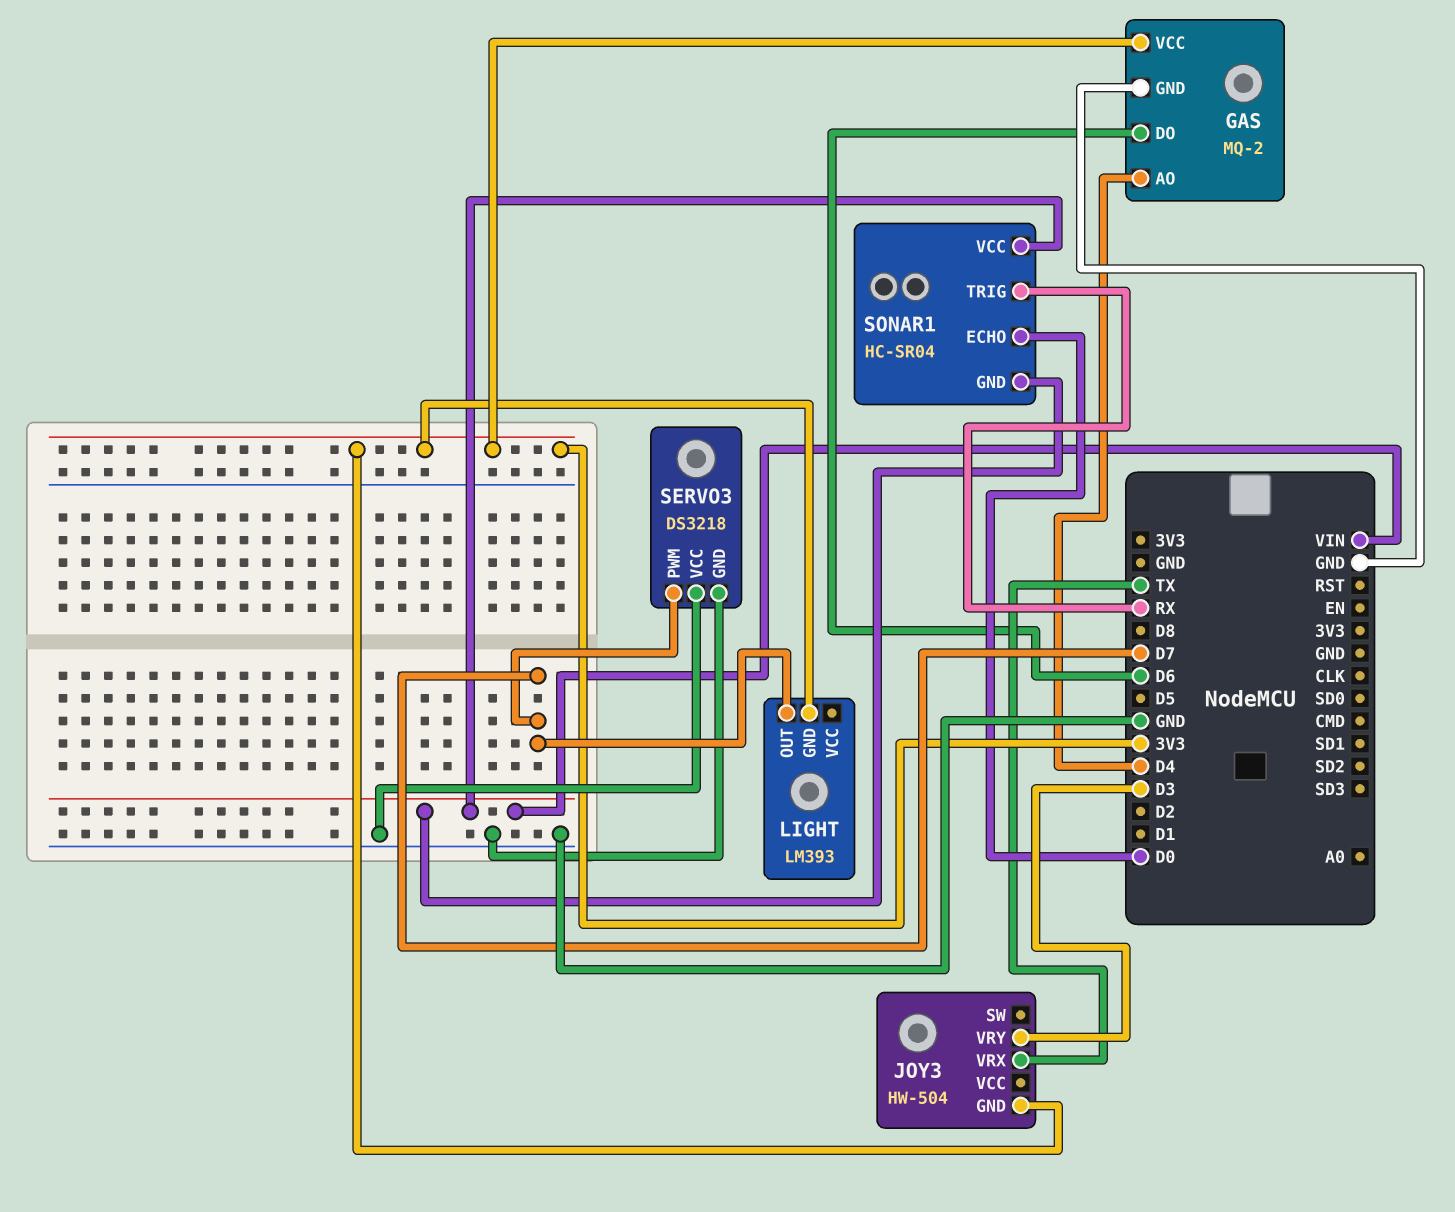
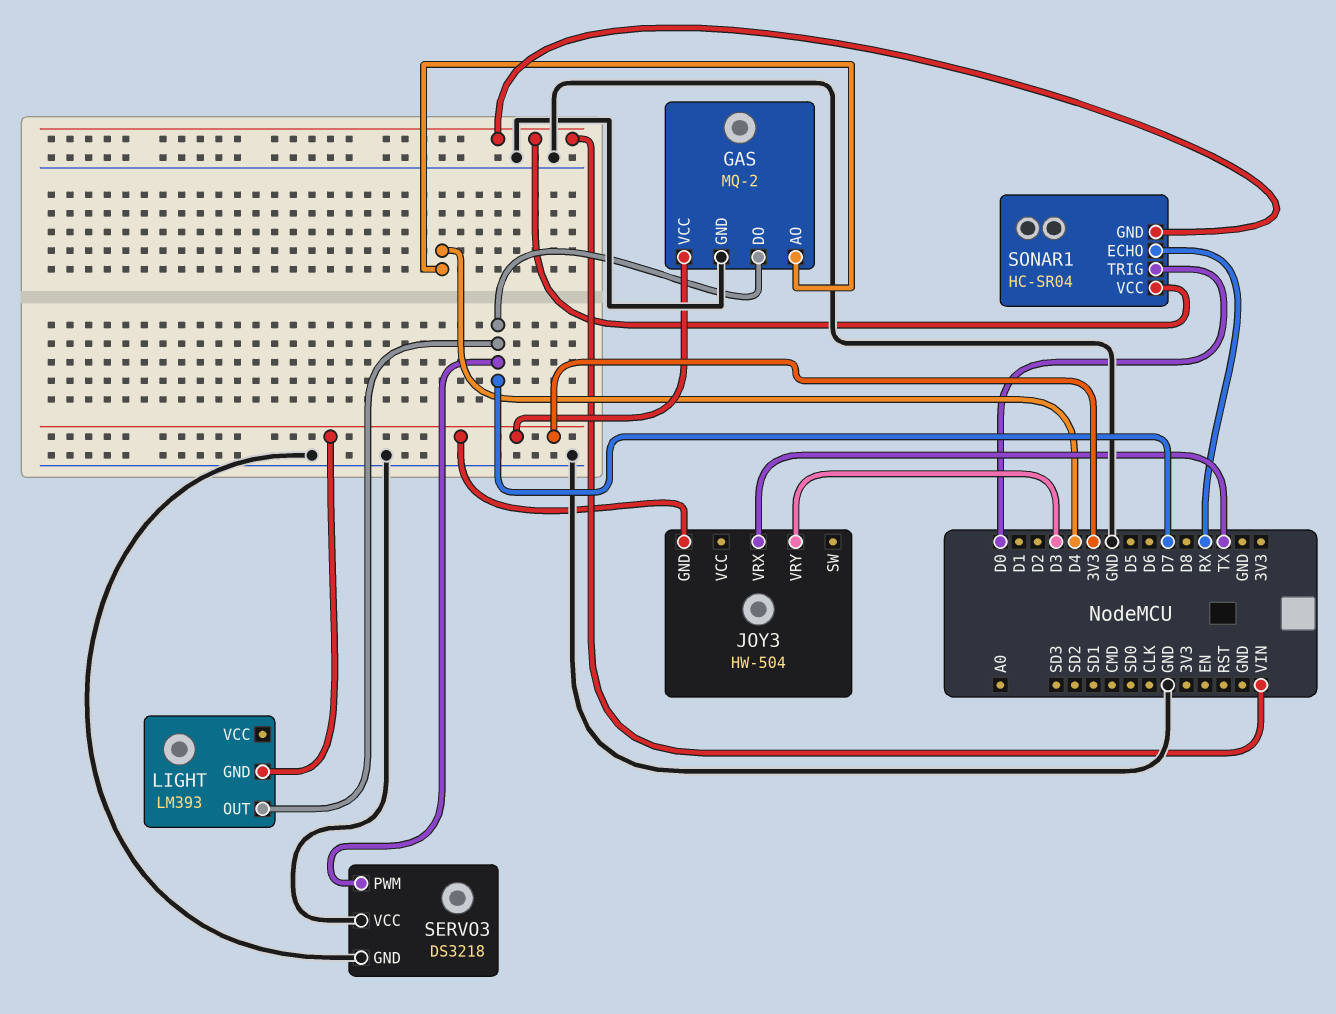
GAS pin DO: D6 -> D7
SONAR1 pin ECHO: D0 -> RX
SONAR1 pin TRIG: RX -> D0

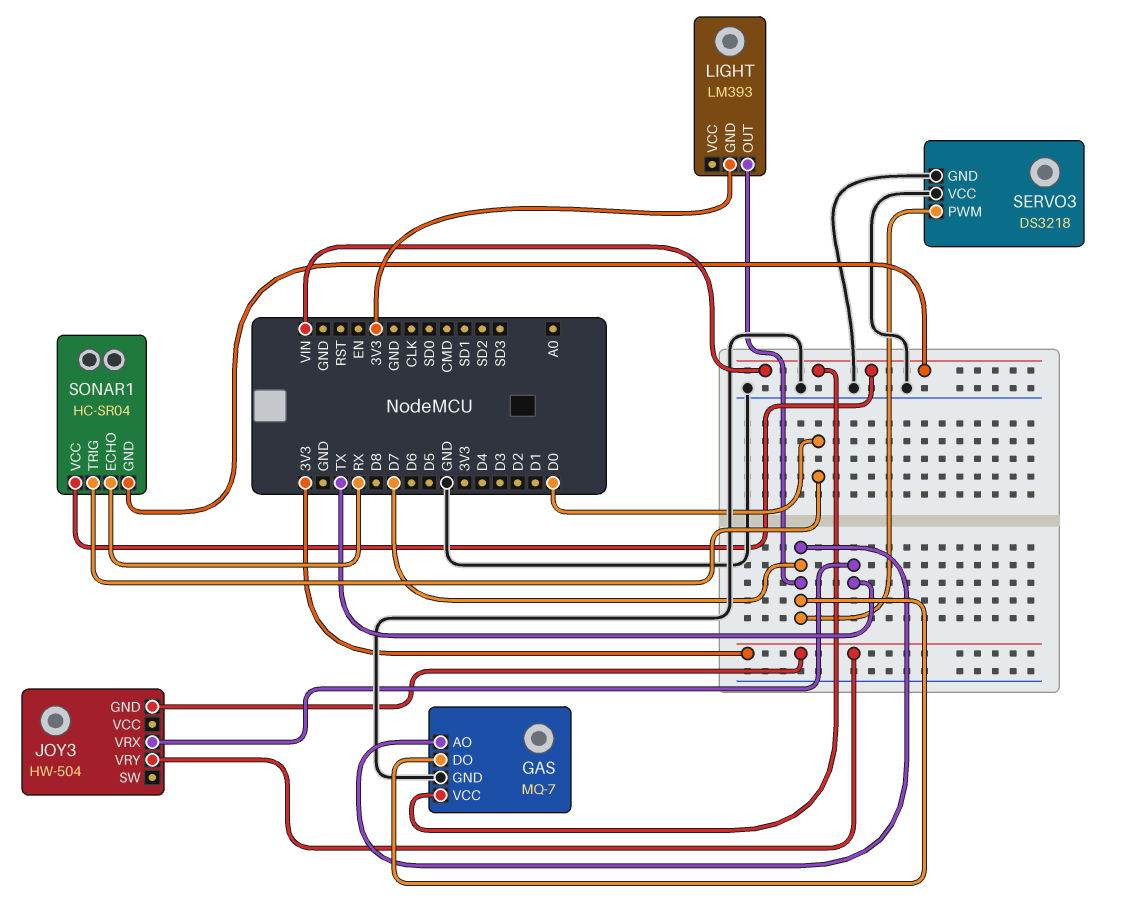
GAS: MQ-2 -> MQ-7
GAS pin AO: D4 -> D7
GAS pin VCC: 3V3 -> VIN
JOY3 pin VRY: D3 -> 3V3

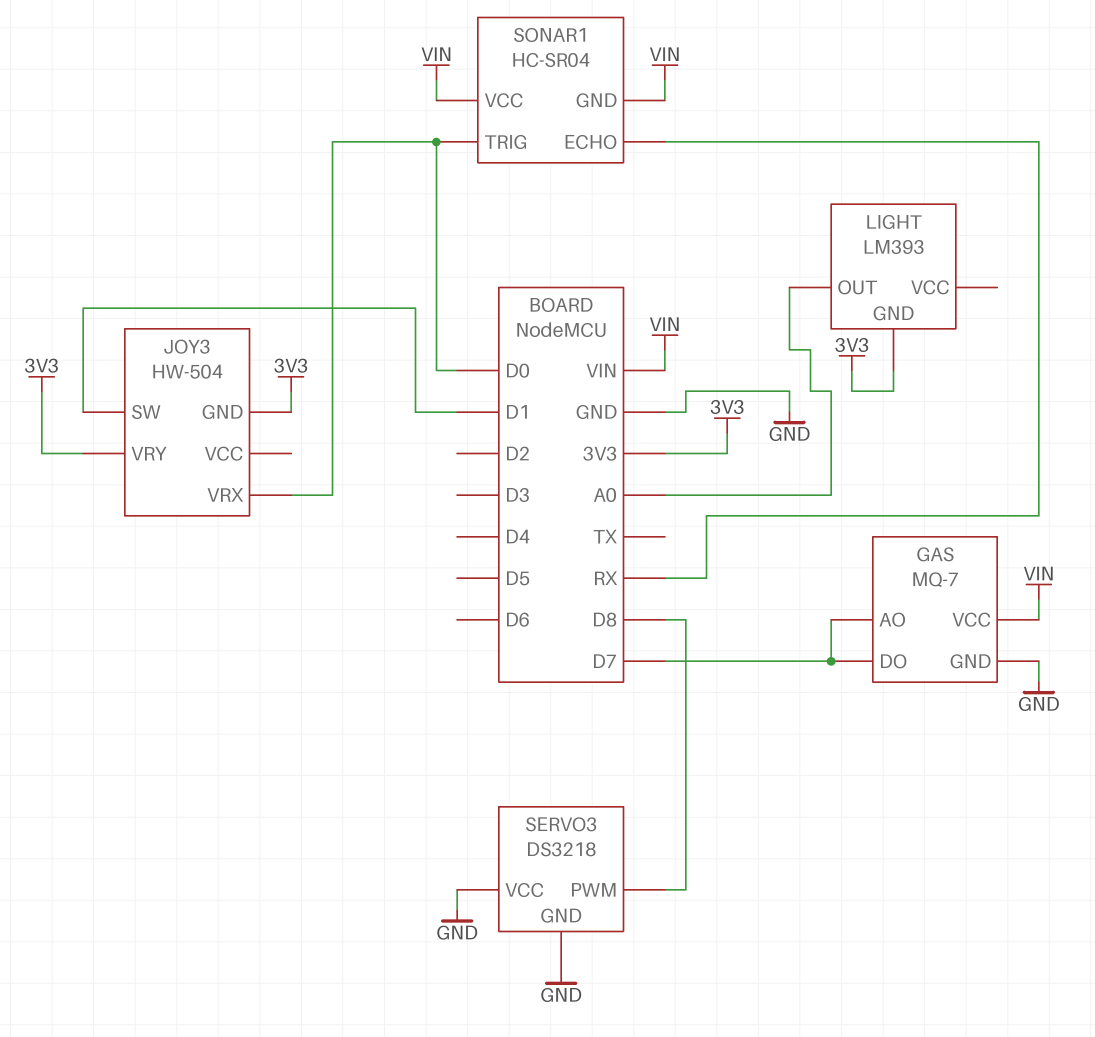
JOY3 pin SW: none -> D1
JOY3 pin VRX: TX -> D0
LIGHT pin OUT: D7 -> A0
SERVO3 pin PWM: D7 -> D8

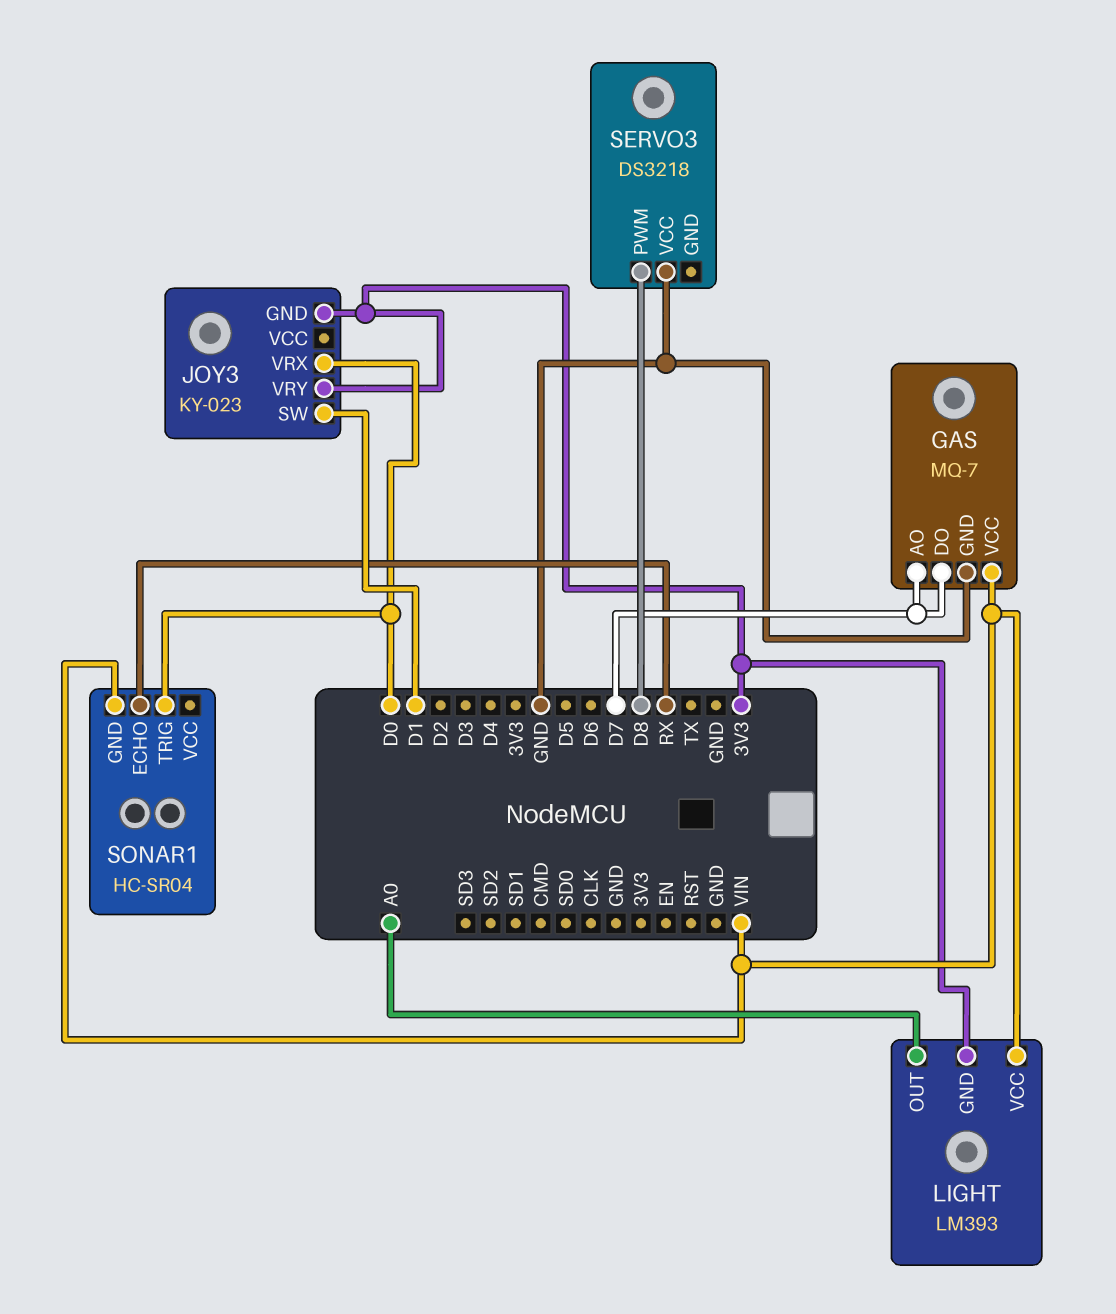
JOY3: HW-504 -> KY-023
LIGHT pin VCC: none -> VIN
SERVO3 pin GND: GND -> none
SONAR1 pin VCC: VIN -> none

